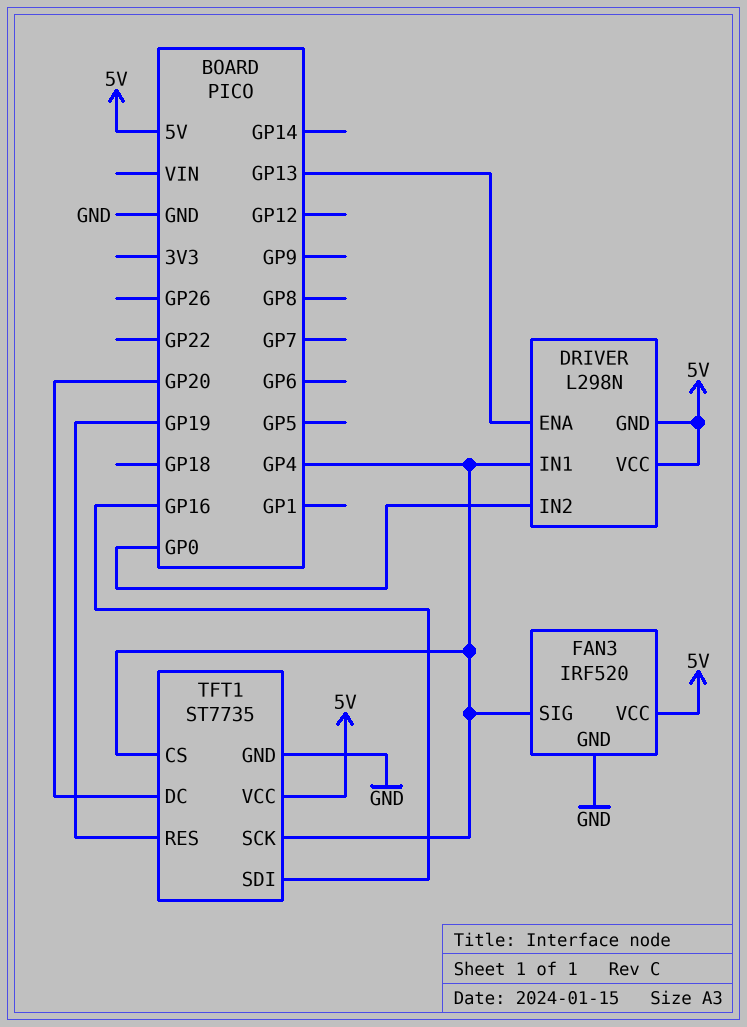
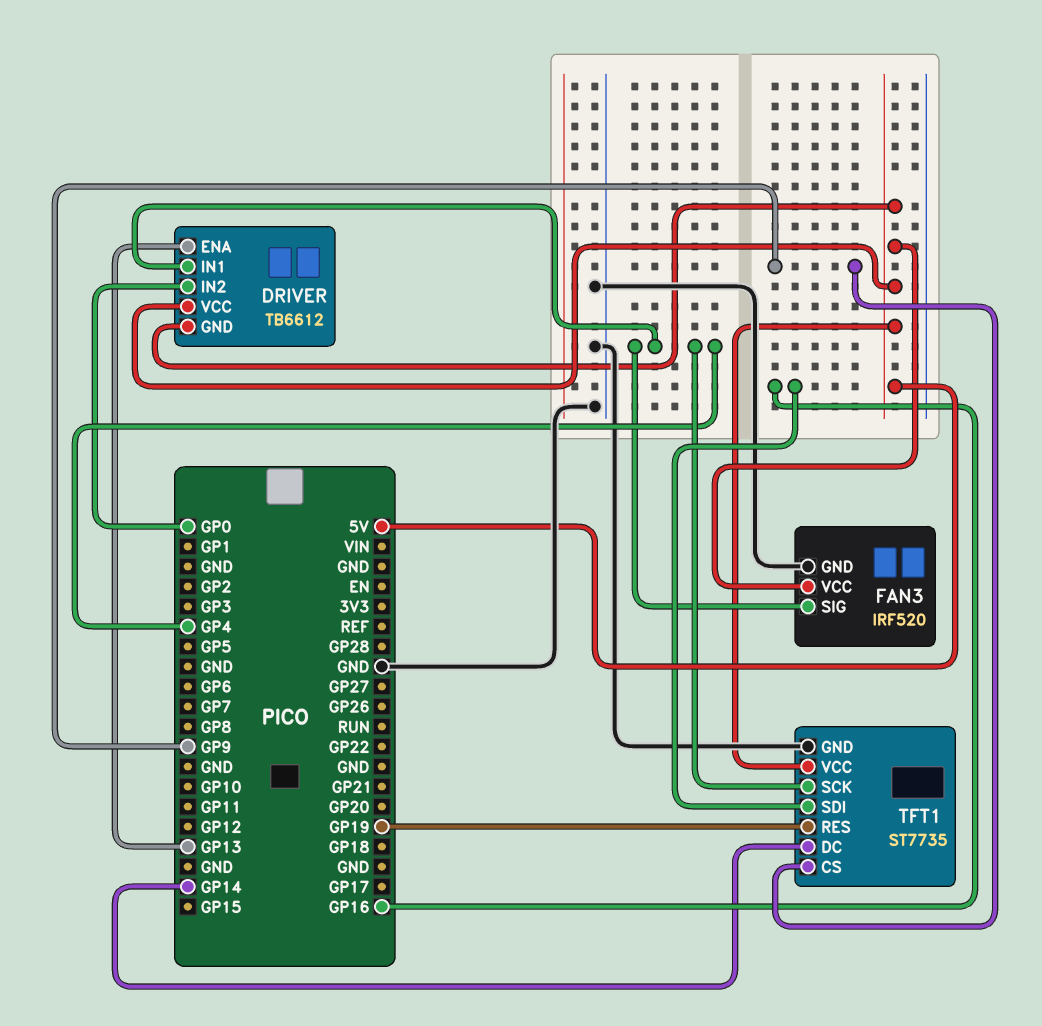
DRIVER: L298N -> TB6612
TFT1 pin CS: GP4 -> GP9
TFT1 pin DC: GP20 -> GP14

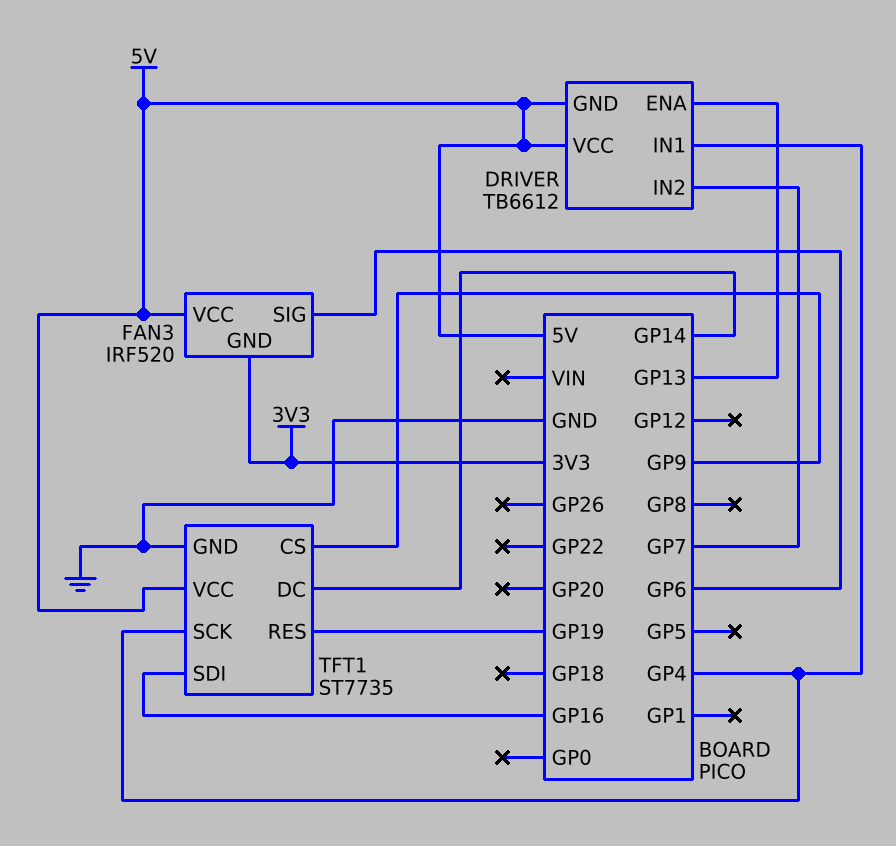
DRIVER pin IN2: GP0 -> GP7
FAN3 pin GND: GND -> 3V3
FAN3 pin SIG: GP4 -> GP6

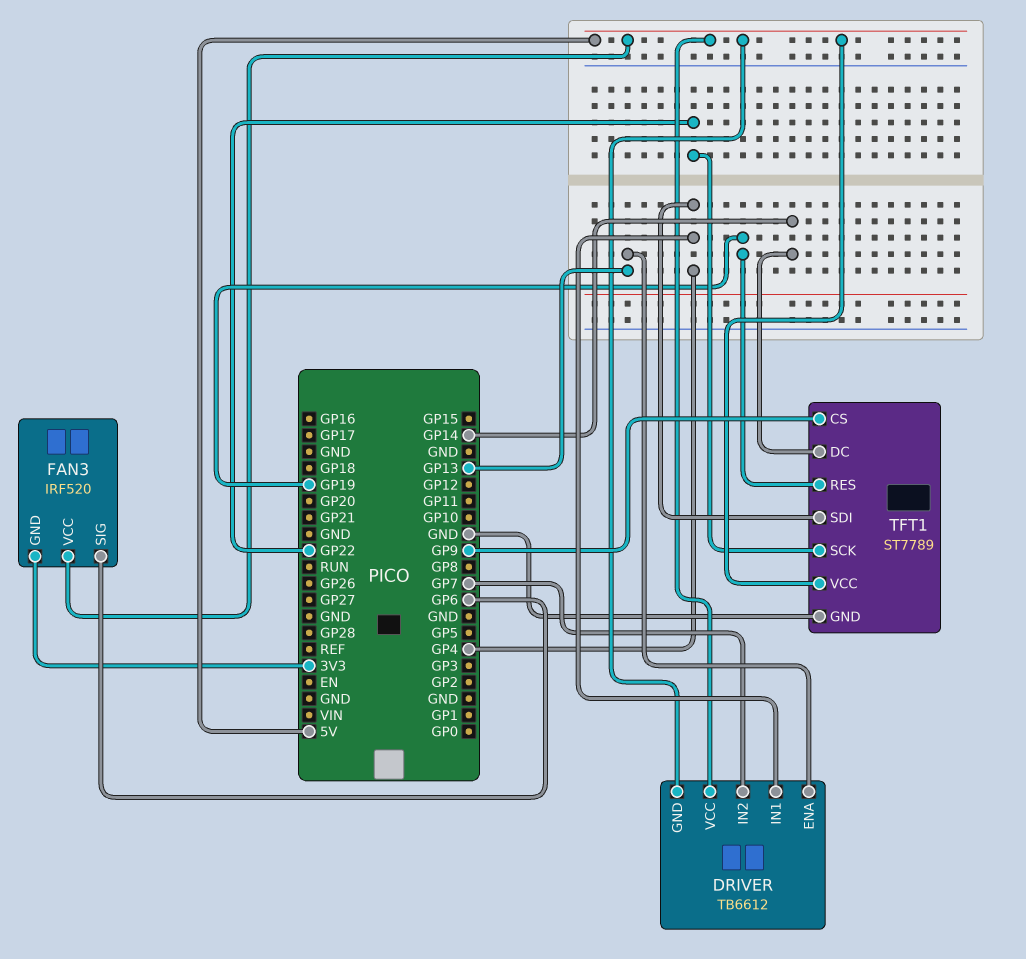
TFT1: ST7735 -> ST7789
TFT1 pin SCK: GP4 -> GP22
TFT1 pin SDI: GP16 -> GP4

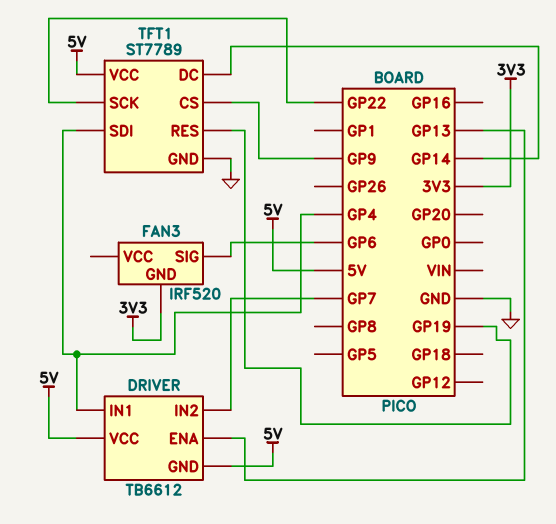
FAN3 pin VCC: 5V -> none

